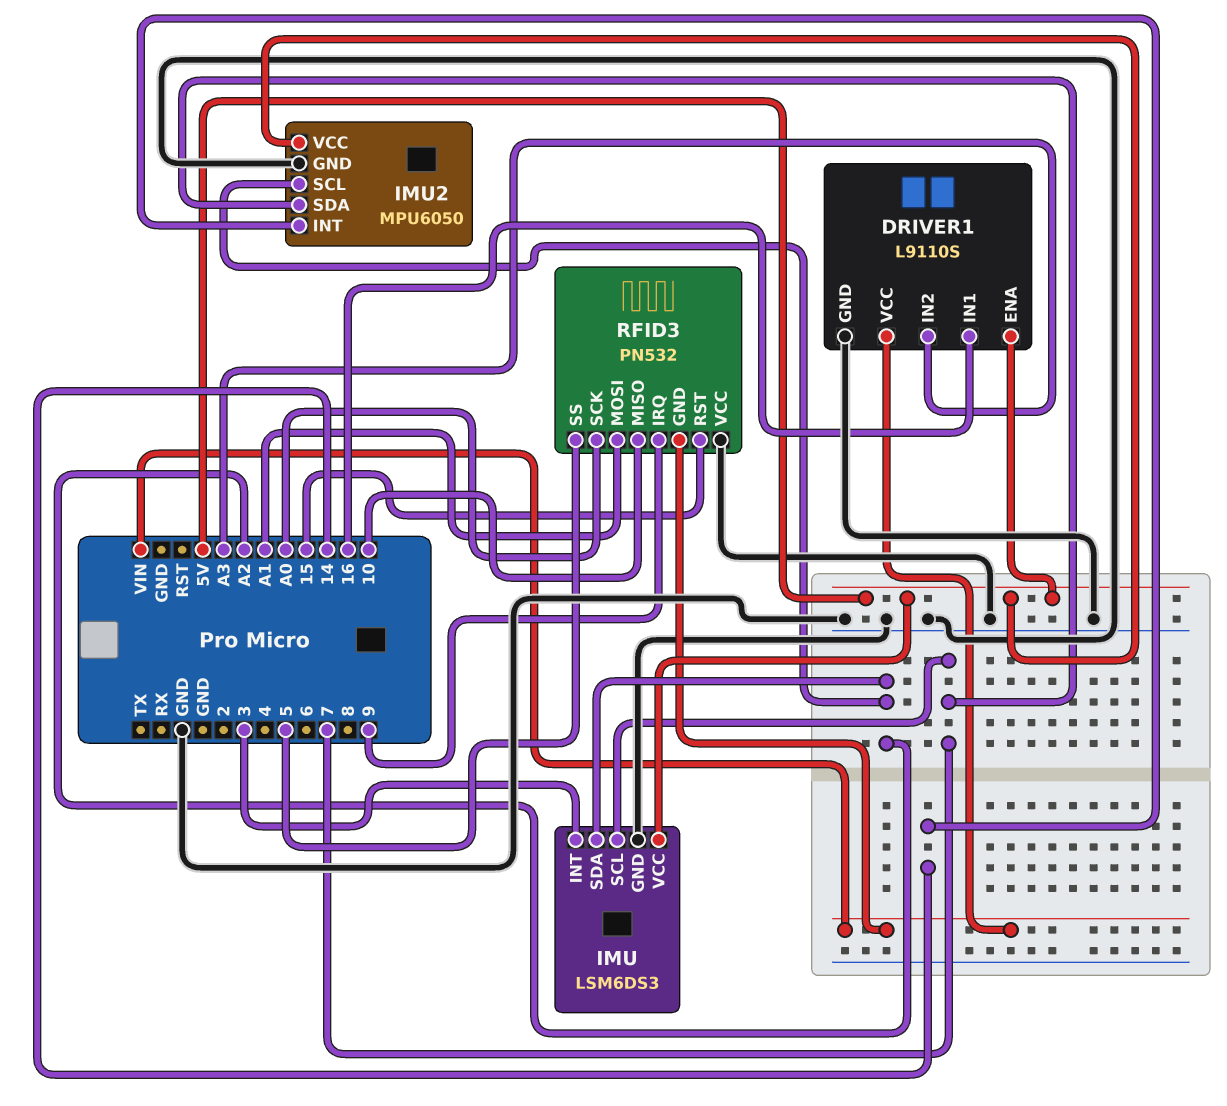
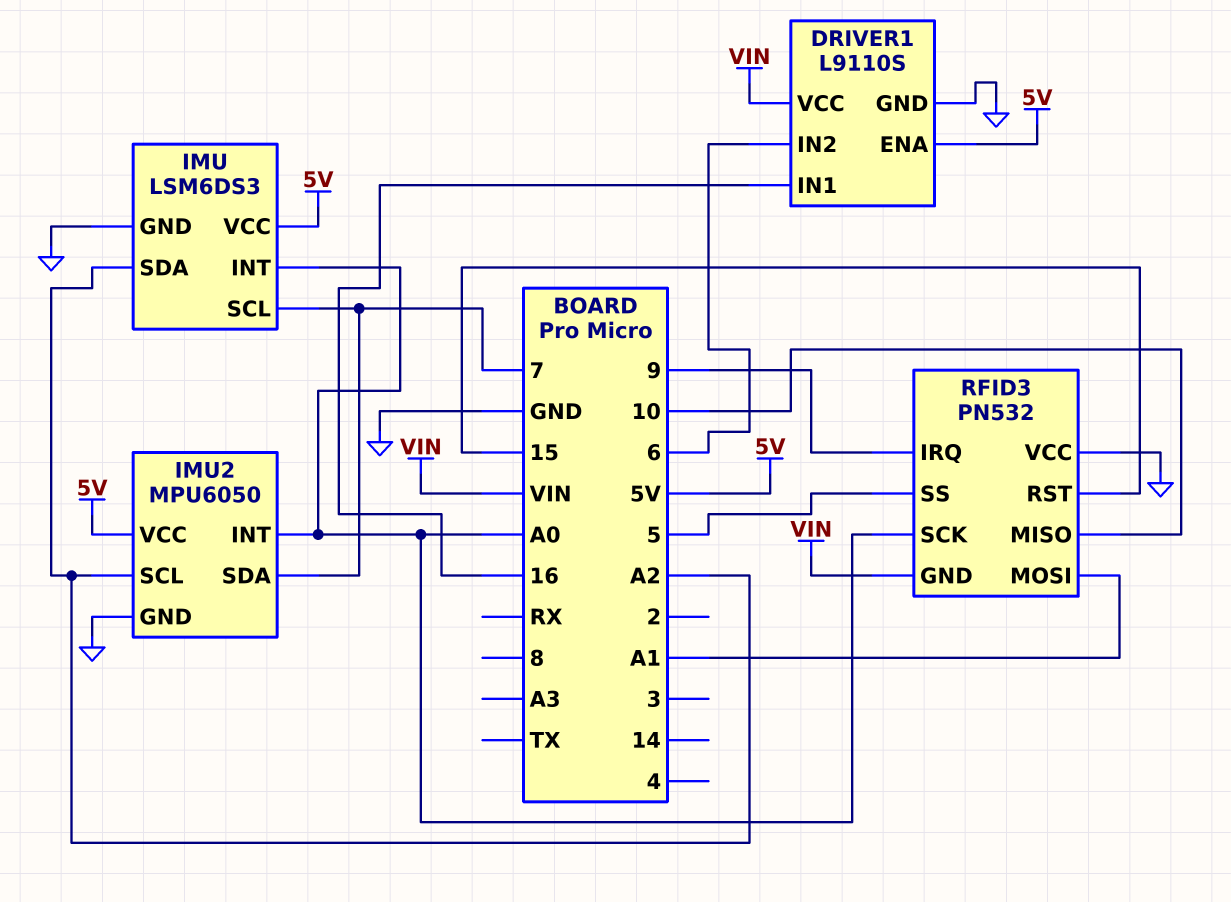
DRIVER1 pin IN2: A3 -> 6
IMU pin INT: 3 -> A0
IMU2 pin INT: 14 -> A0

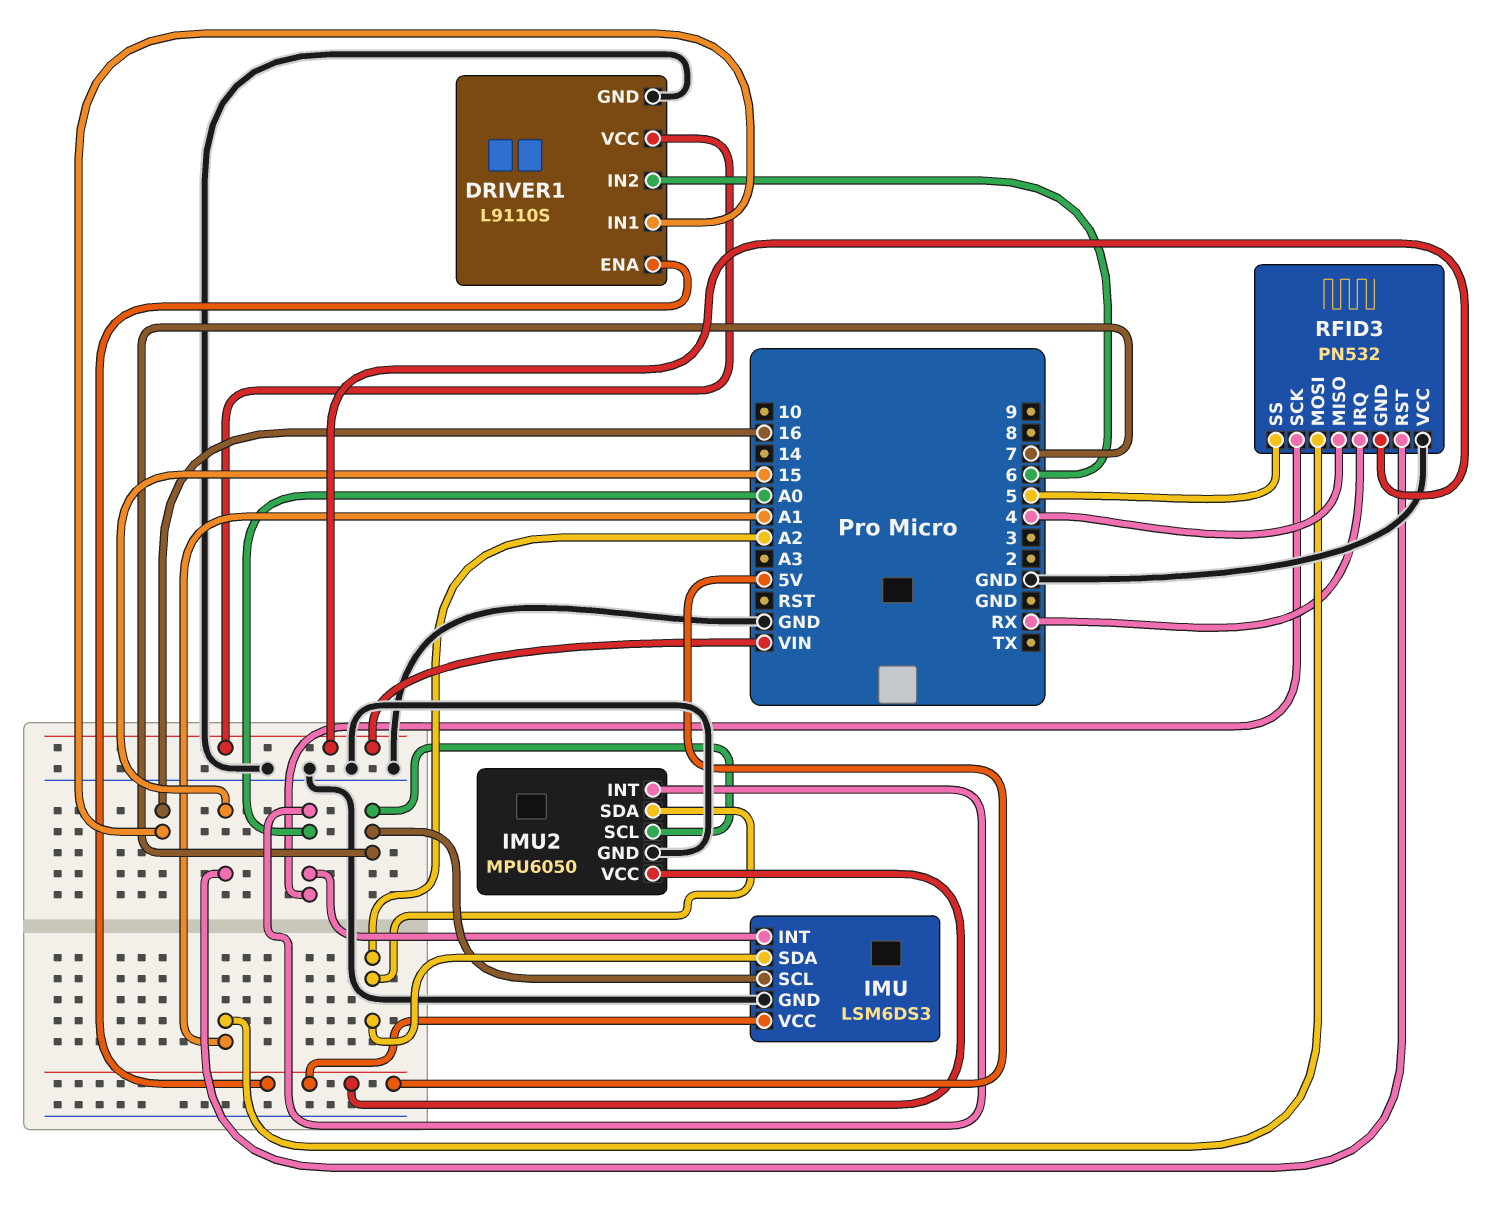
IMU2 pin SCL: A2 -> 7
IMU2 pin SDA: 7 -> A2
RFID3 pin IRQ: 9 -> RX
RFID3 pin MISO: 10 -> 4

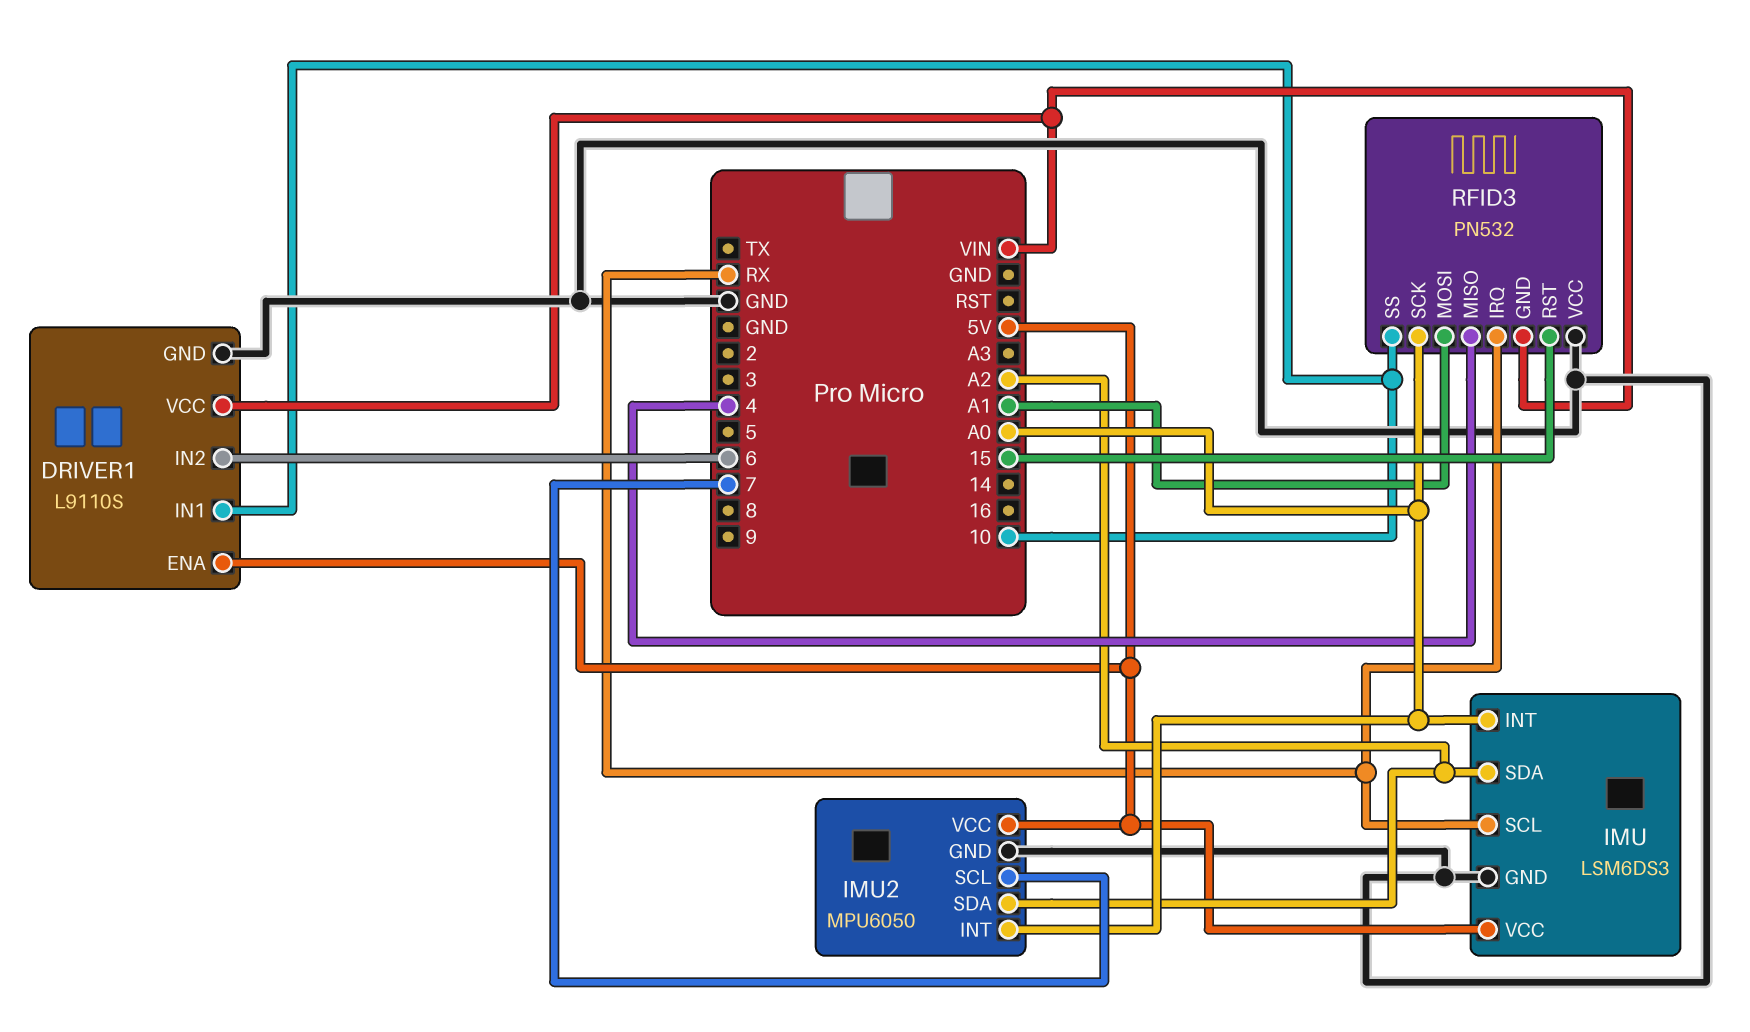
DRIVER1 pin IN1: 16 -> 10
IMU pin SCL: 7 -> RX
RFID3 pin SS: 5 -> 10

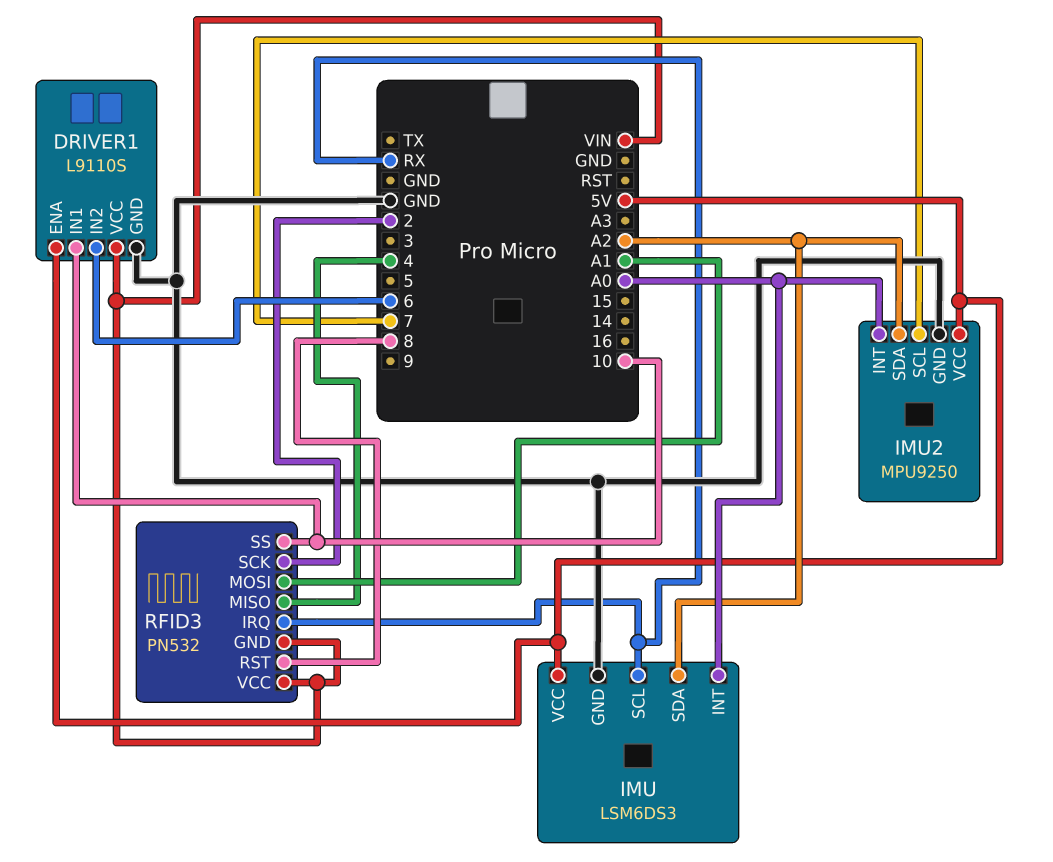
IMU2: MPU6050 -> MPU9250
RFID3 pin RST: 15 -> 8
RFID3 pin SCK: A0 -> 2
RFID3 pin VCC: GND -> VIN

